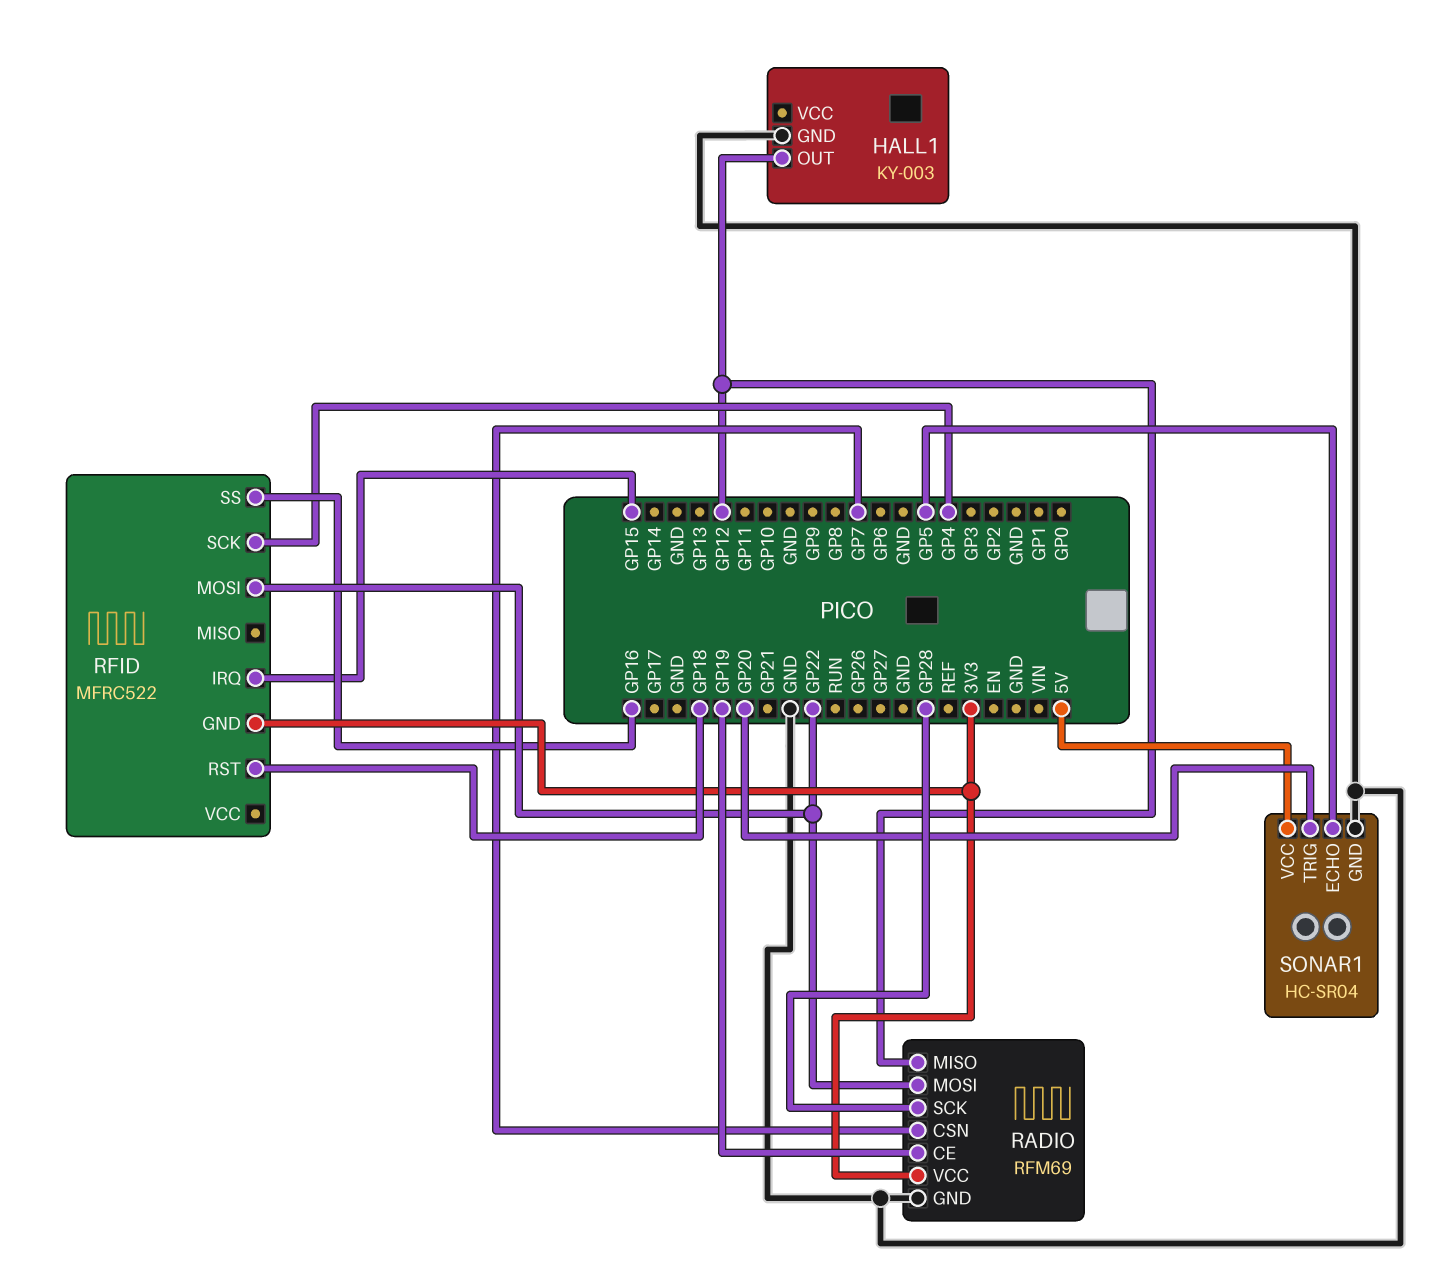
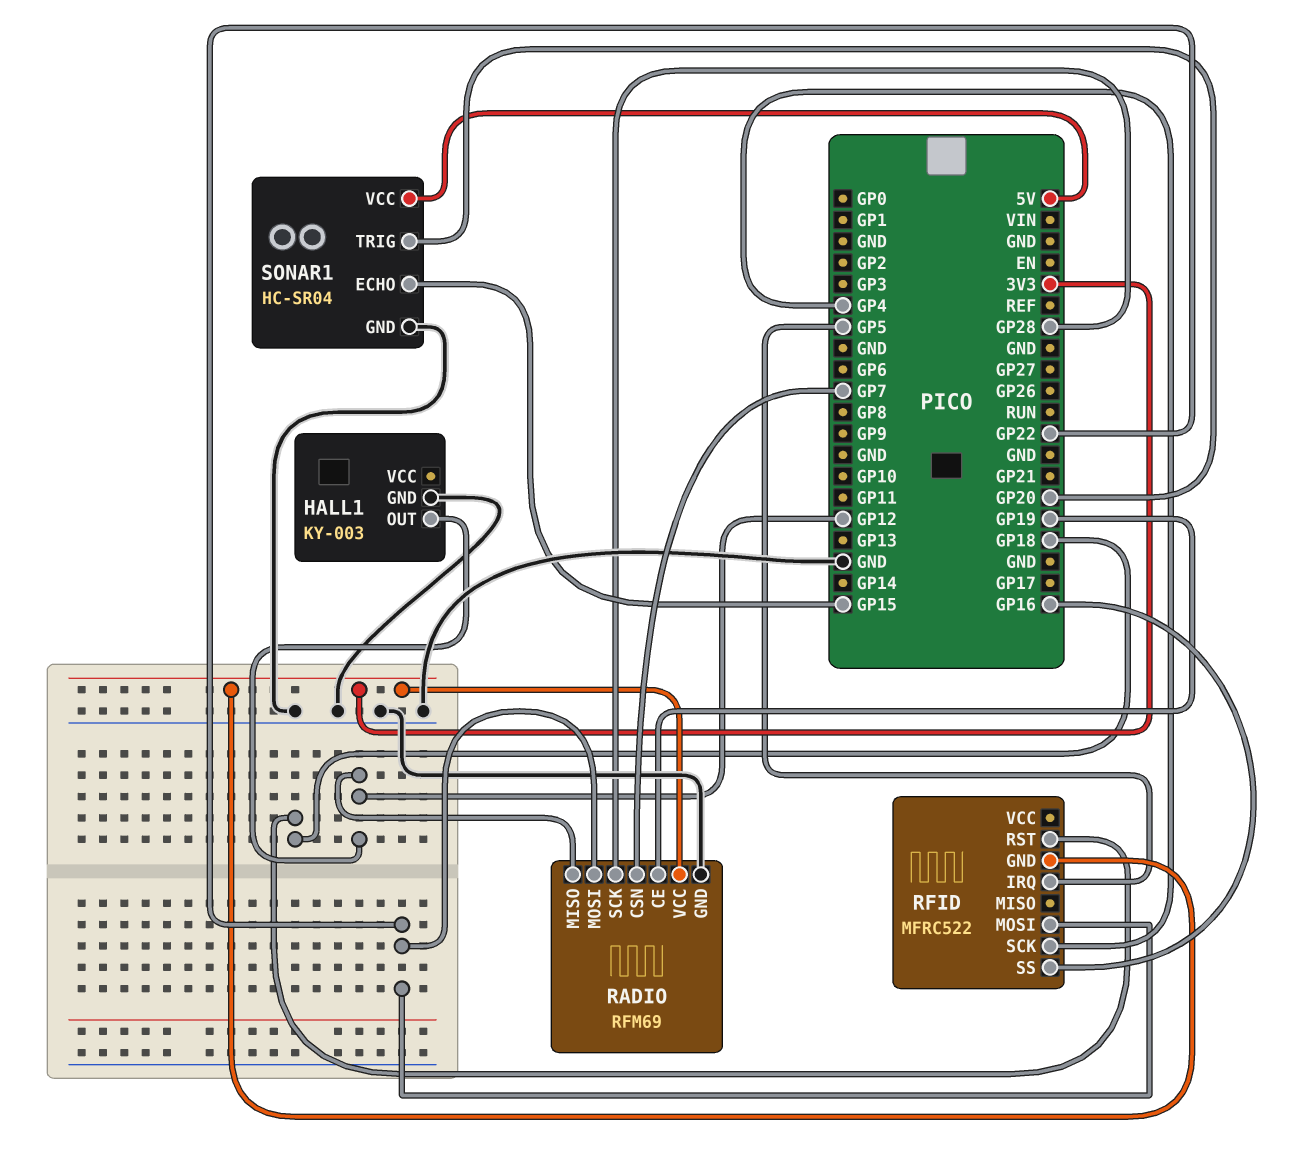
RFID pin IRQ: GP15 -> GP5
SONAR1 pin ECHO: GP5 -> GP15

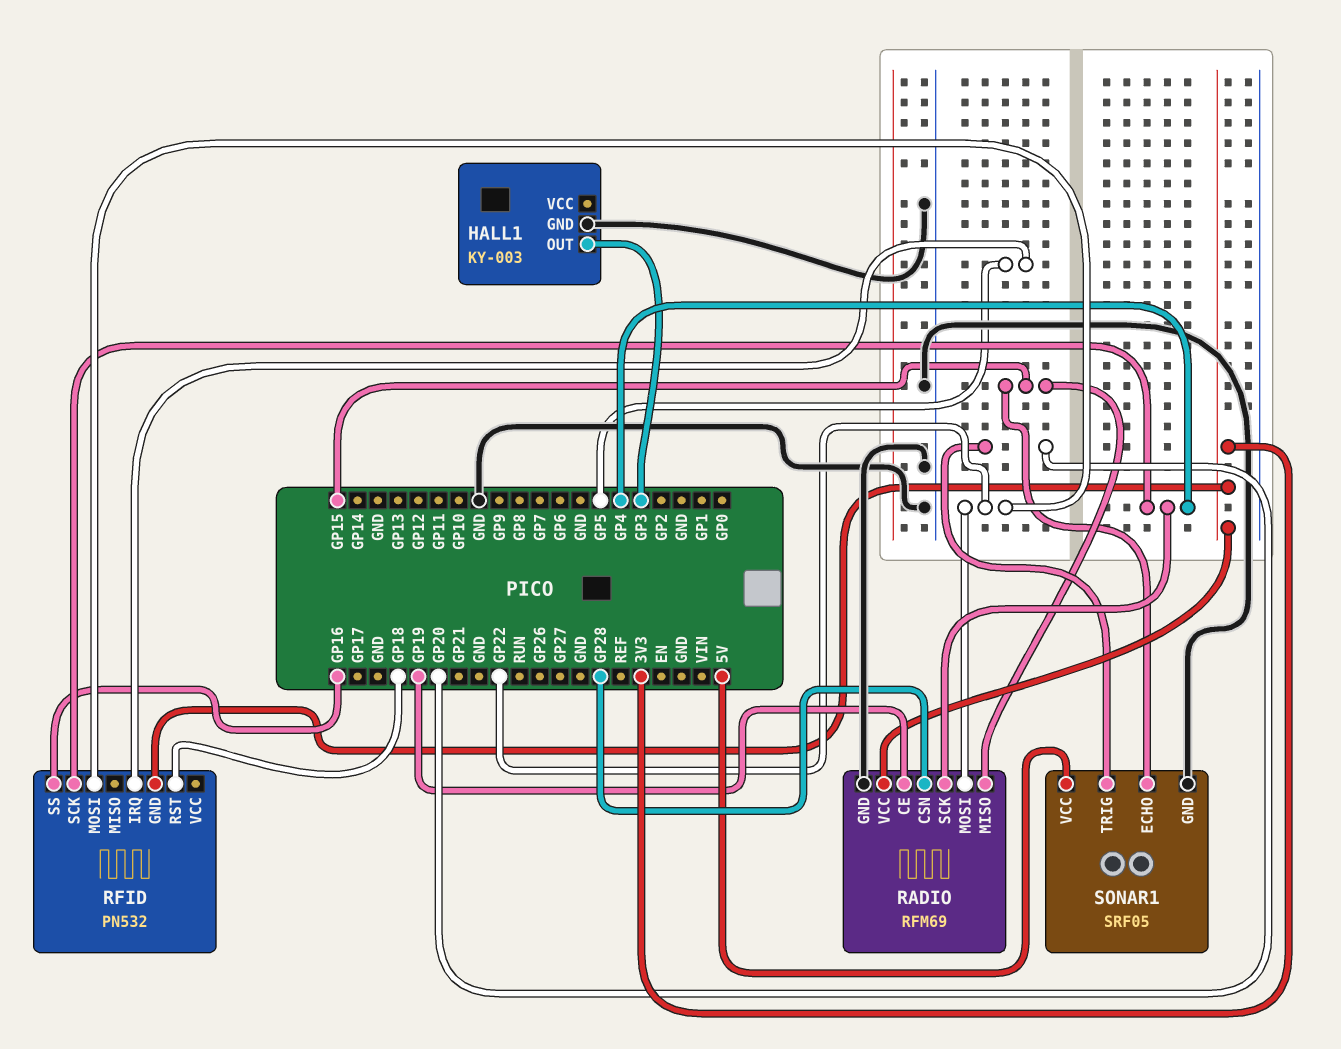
HALL1 pin OUT: GP12 -> GP3
RADIO pin CSN: GP7 -> GP28
RADIO pin MISO: GP12 -> GP15
RADIO pin SCK: GP28 -> GP4
RFID: MFRC522 -> PN532
SONAR1: HC-SR04 -> SRF05

